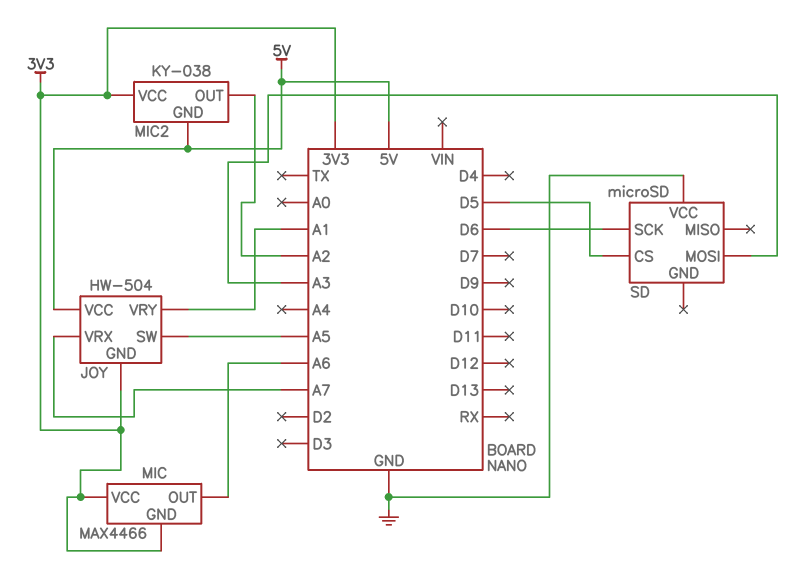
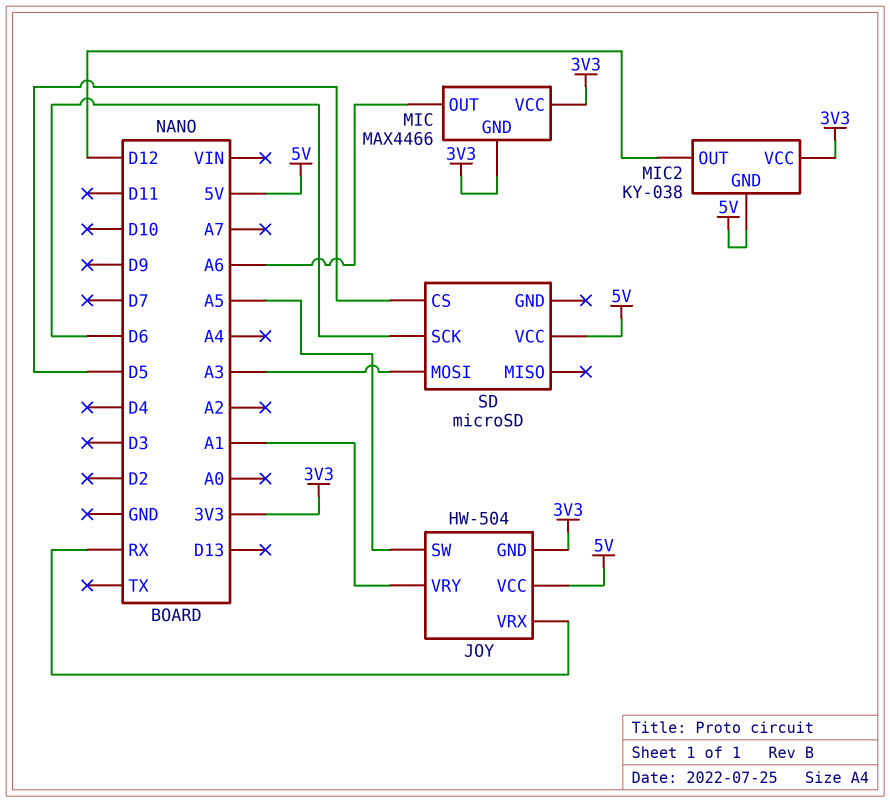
JOY pin VRX: A7 -> RX
MIC2 pin OUT: A2 -> D12
SD pin VCC: GND -> 5V

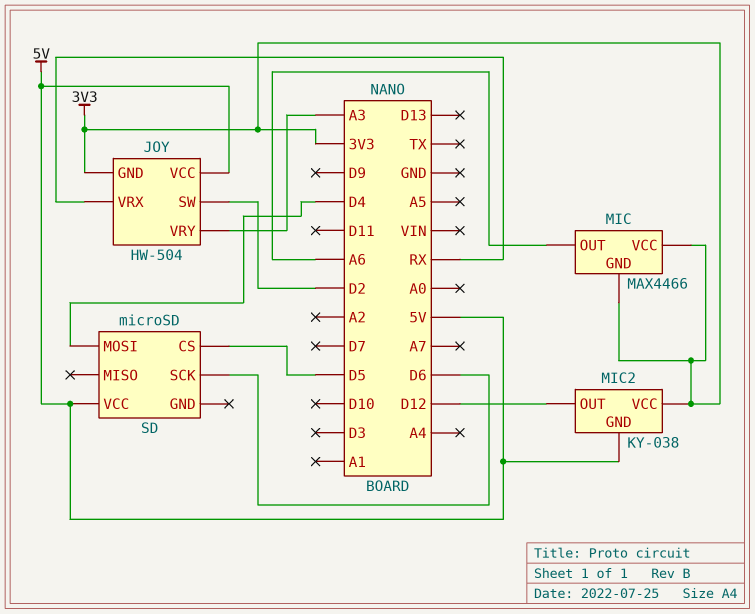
JOY pin SW: A5 -> D2
JOY pin VRY: A1 -> A3
SD pin MOSI: A3 -> D4

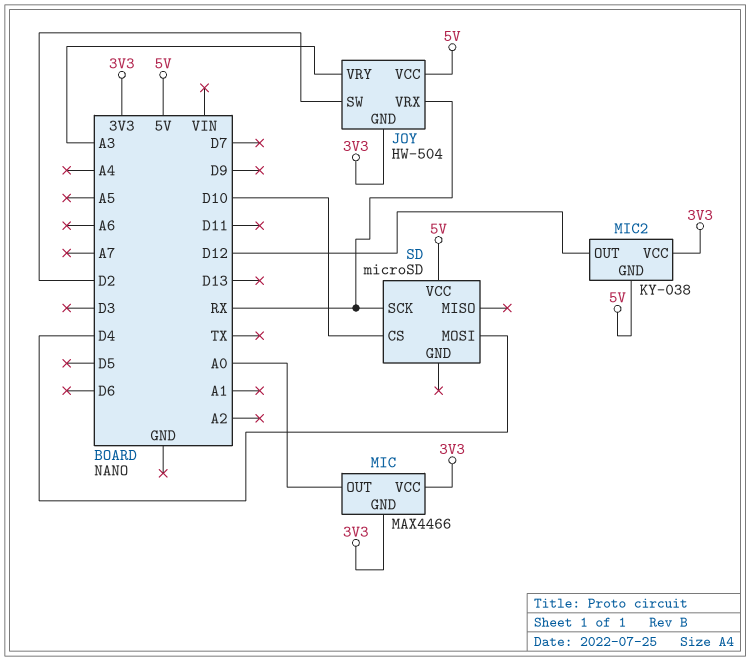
MIC pin OUT: A6 -> A0
SD pin CS: D5 -> D10
SD pin SCK: D6 -> RX

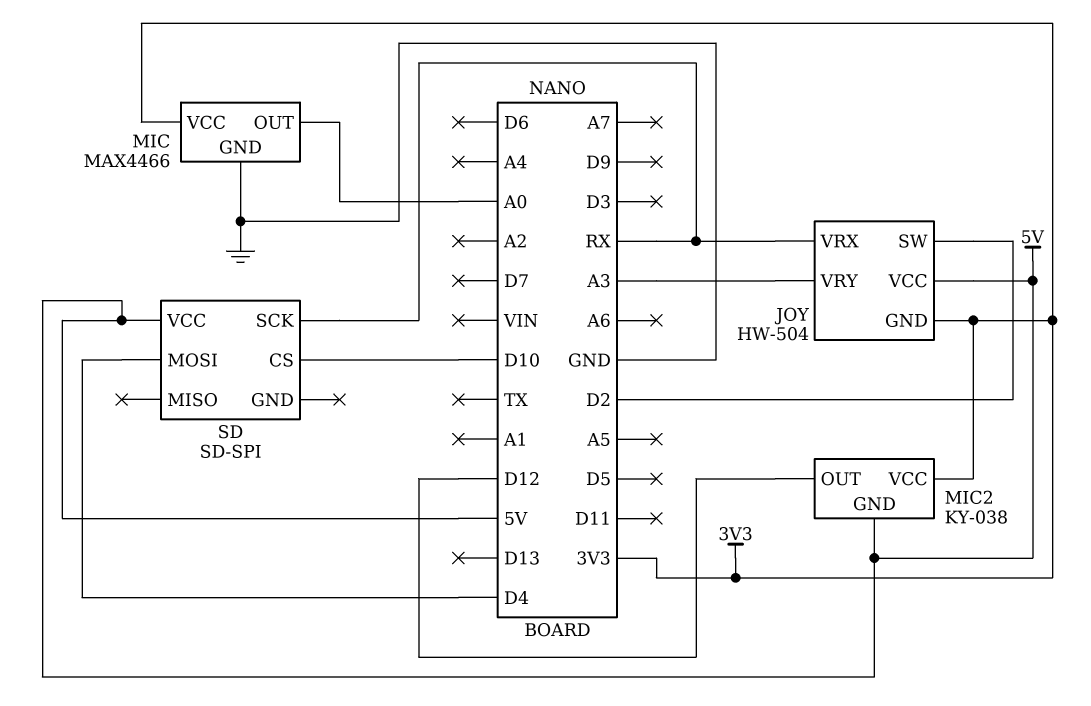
MIC pin GND: 3V3 -> GND
SD: microSD -> SD-SPI

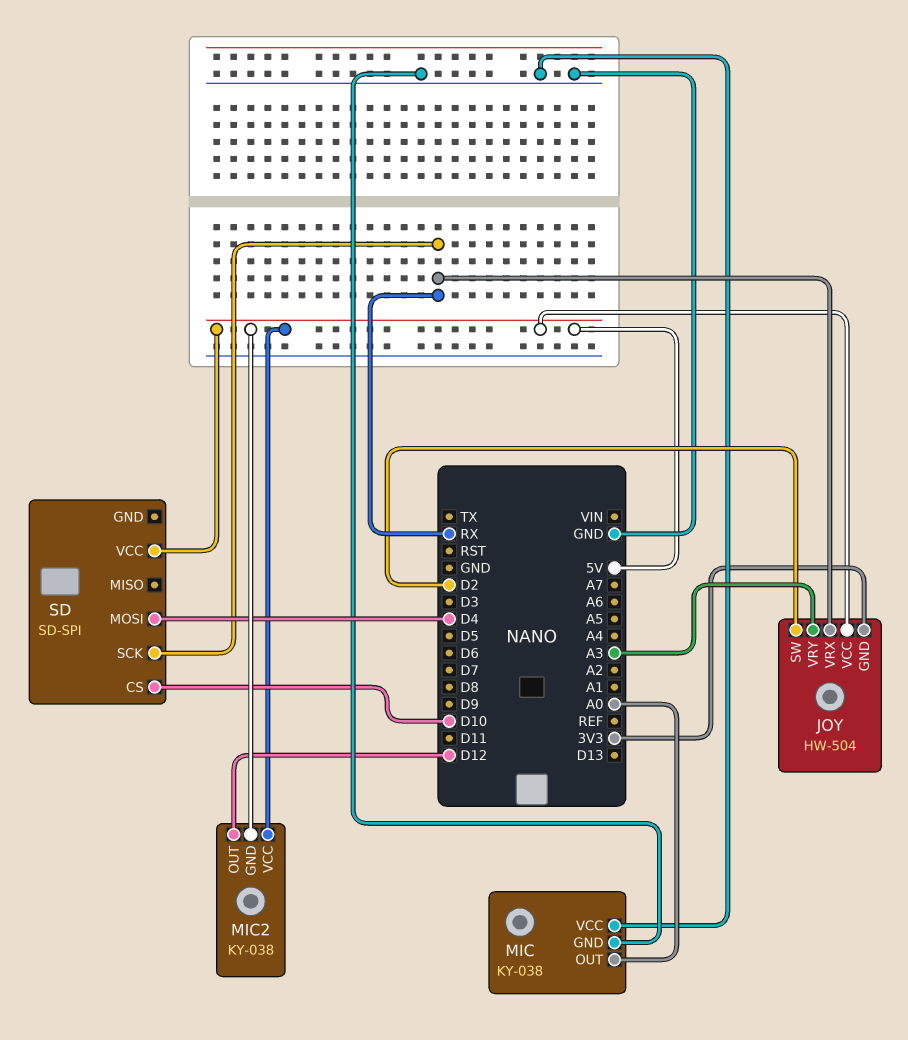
MIC: MAX4466 -> KY-038
MIC pin VCC: 3V3 -> GND
MIC2 pin VCC: 3V3 -> 5V

